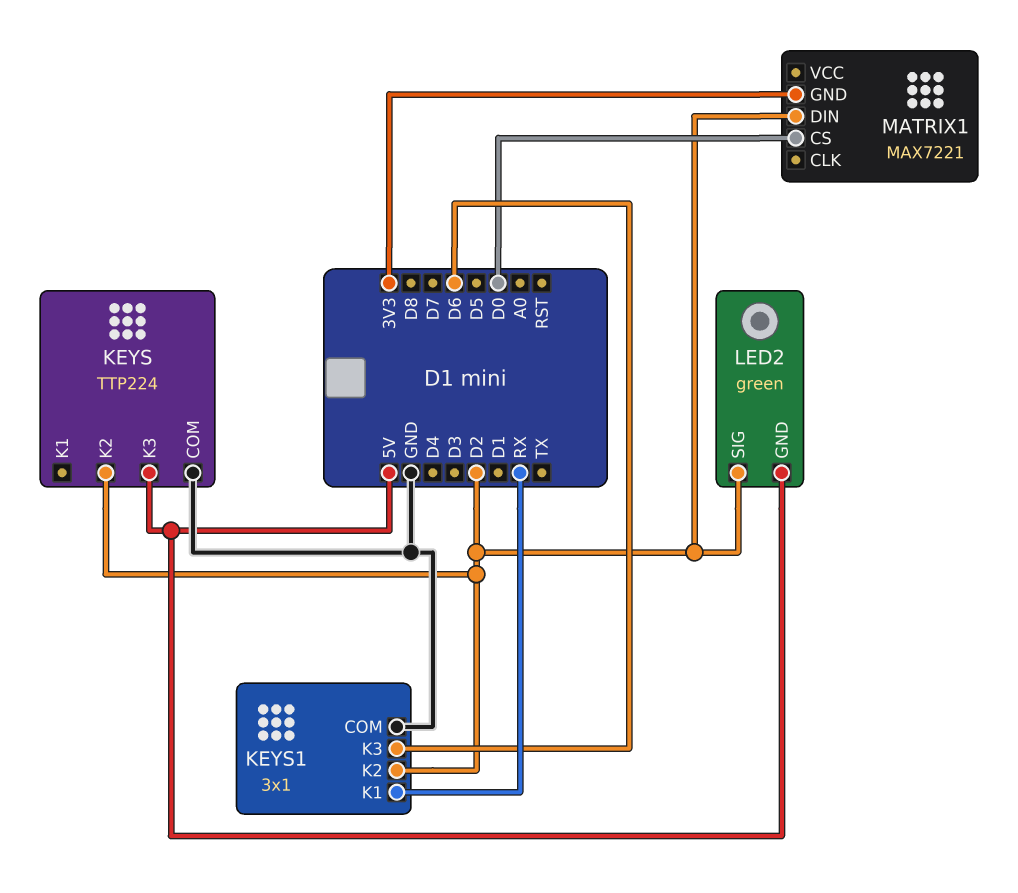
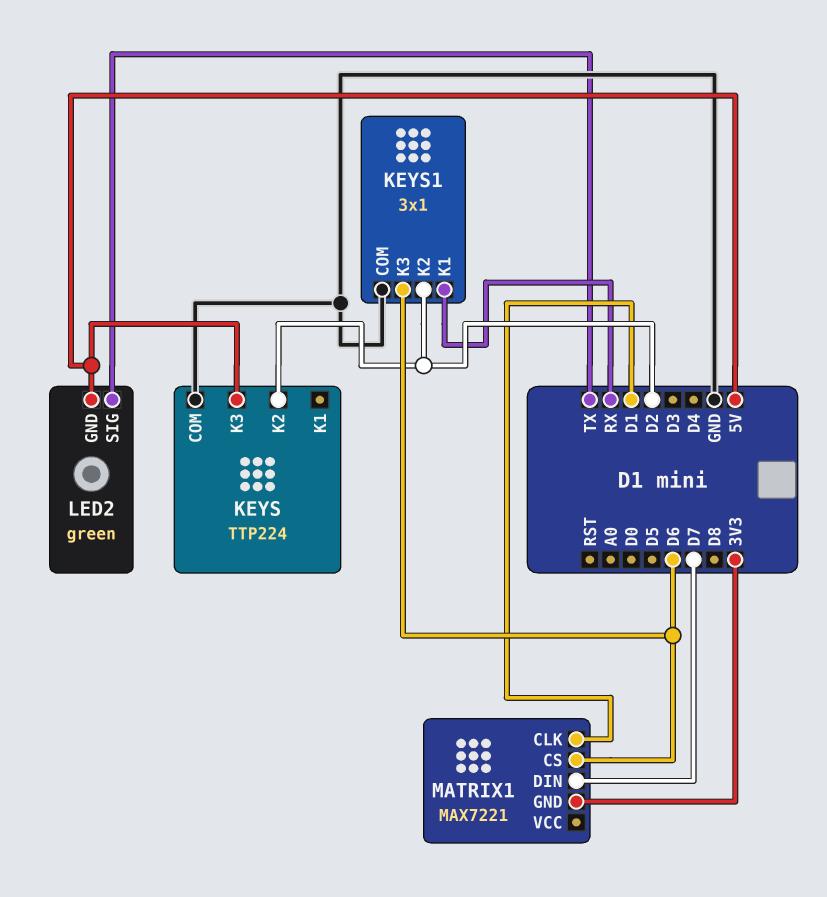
LED2 pin SIG: D2 -> TX
MATRIX1 pin CLK: none -> D1
MATRIX1 pin CS: D0 -> D6
MATRIX1 pin DIN: D2 -> D7

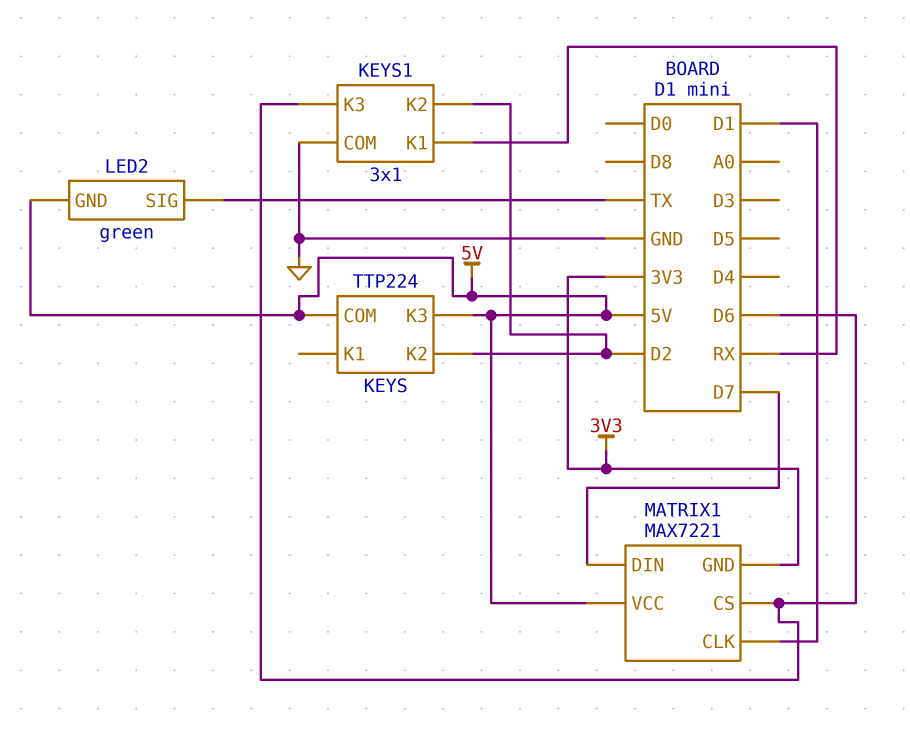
KEYS pin COM: GND -> 5V
MATRIX1 pin VCC: none -> 5V

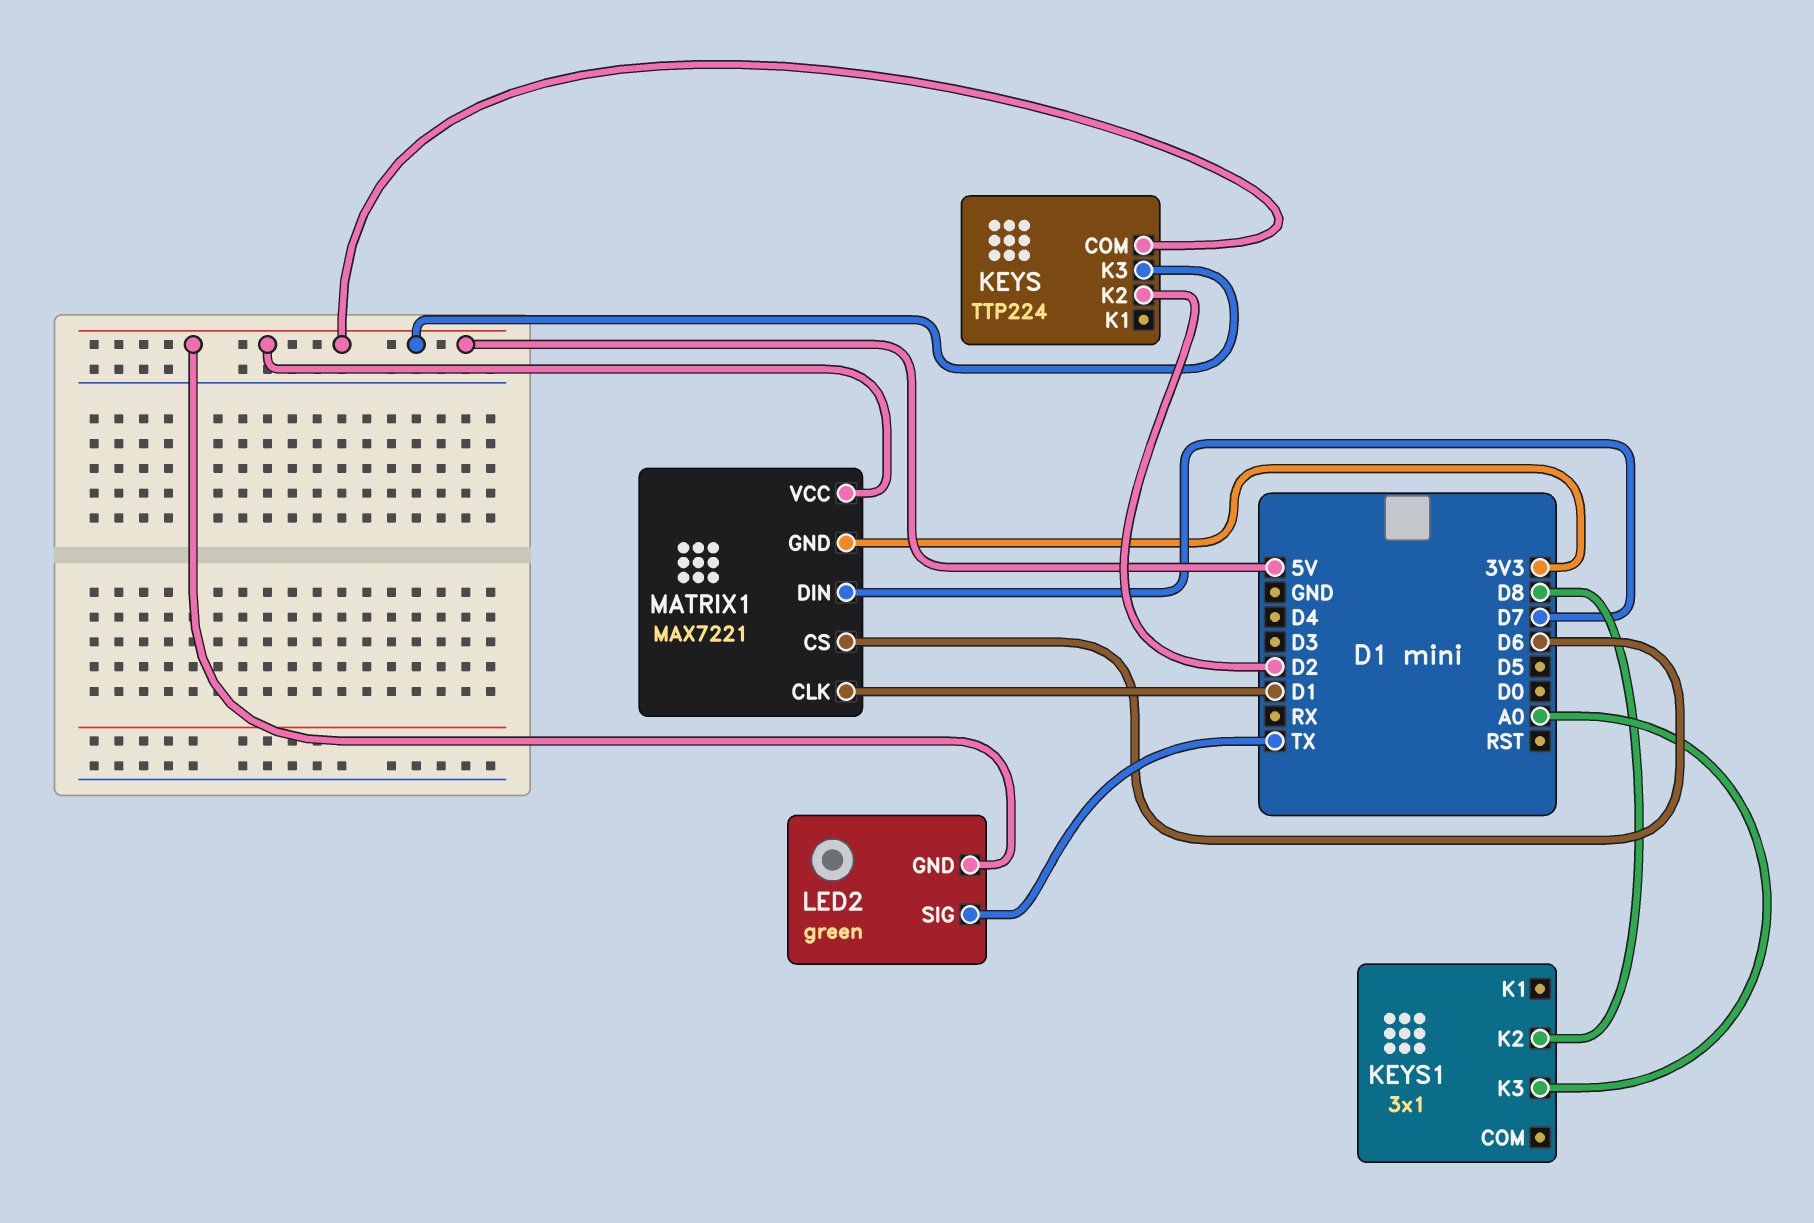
KEYS1 pin COM: GND -> none
KEYS1 pin K1: RX -> none
KEYS1 pin K2: D2 -> D8
KEYS1 pin K3: D6 -> A0

